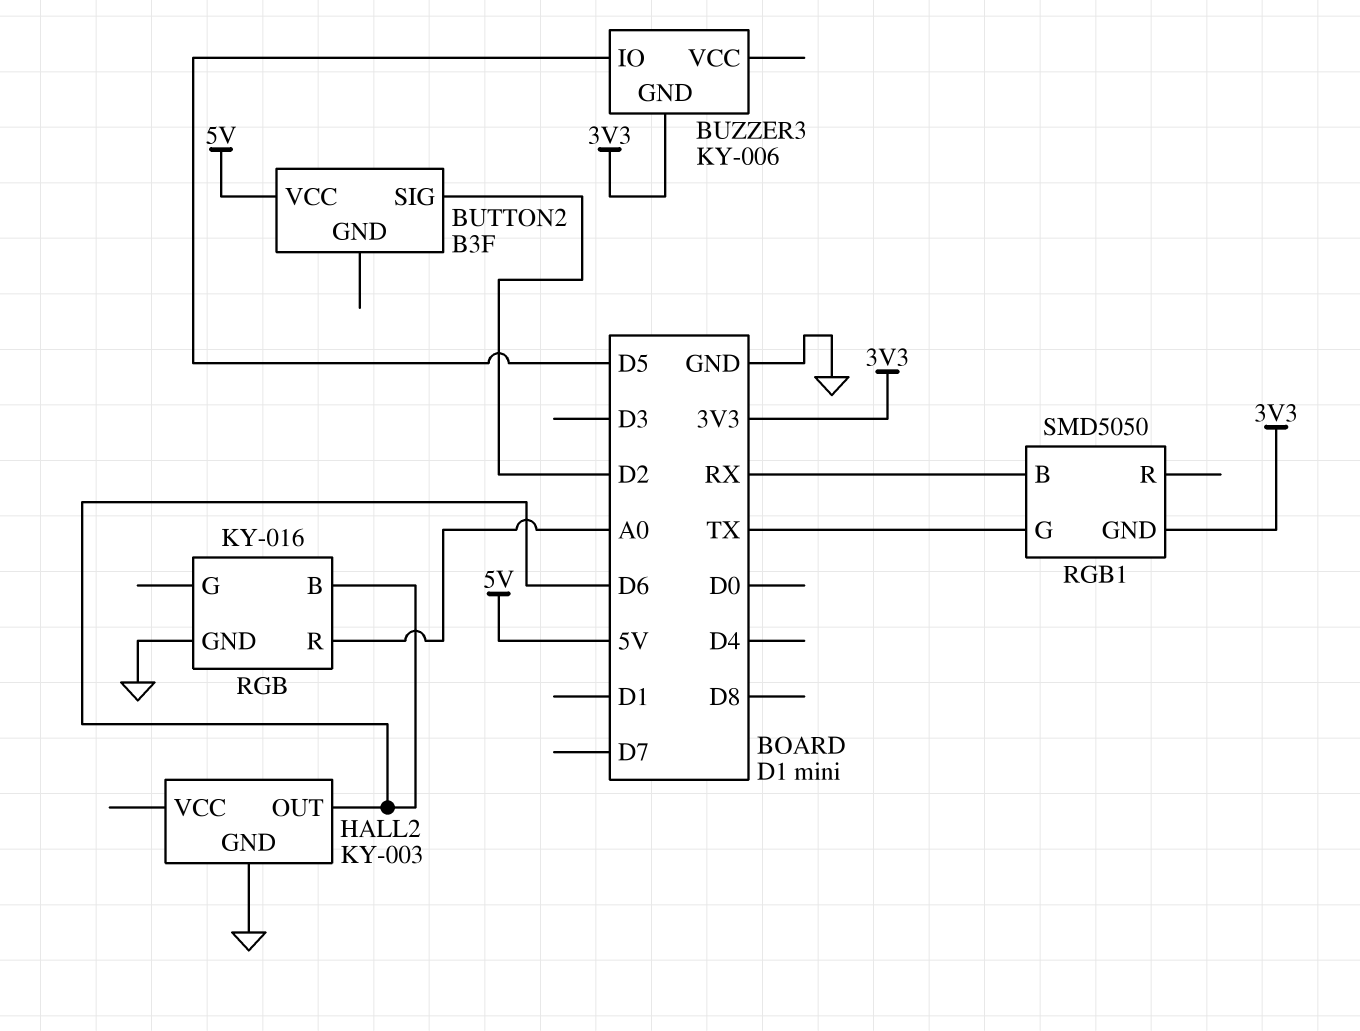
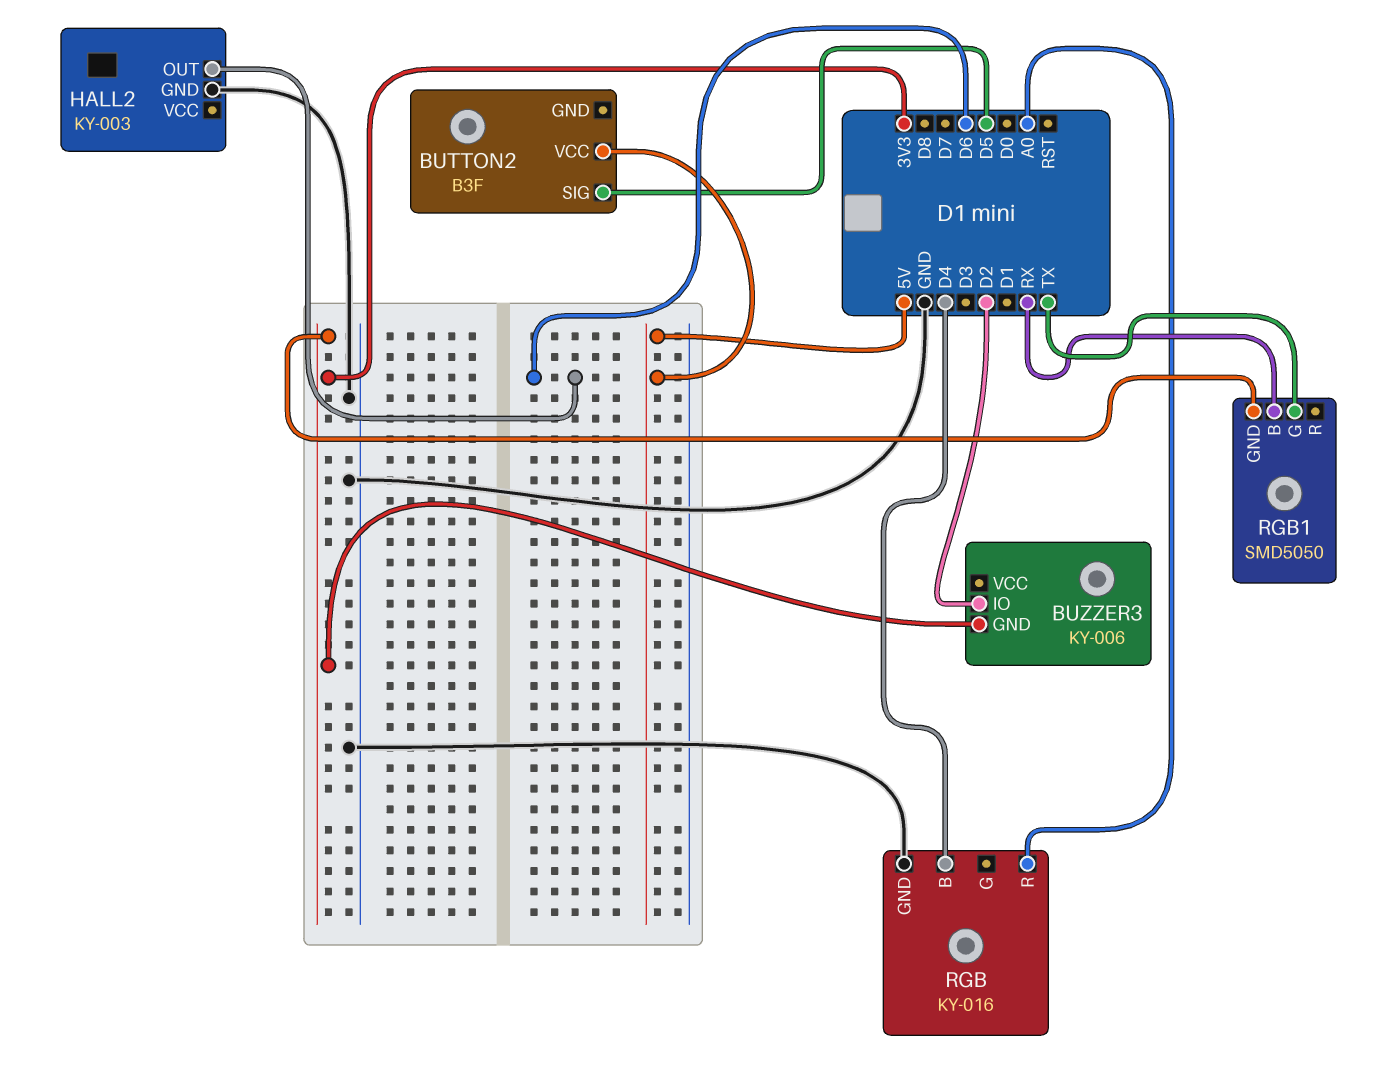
BUTTON2 pin SIG: D2 -> D5
BUZZER3 pin IO: D5 -> D2
RGB pin B: D6 -> D4

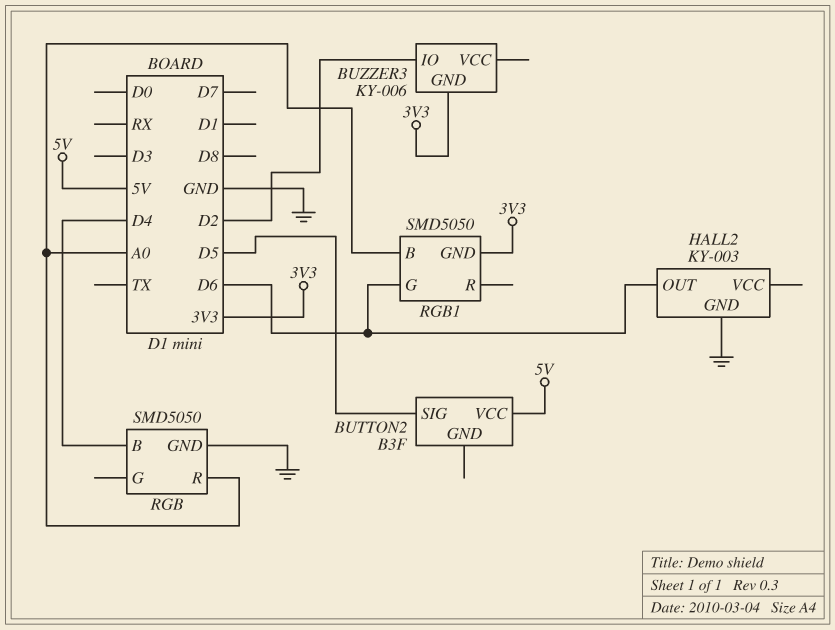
RGB: KY-016 -> SMD5050
RGB1 pin B: RX -> A0
RGB1 pin G: TX -> D6

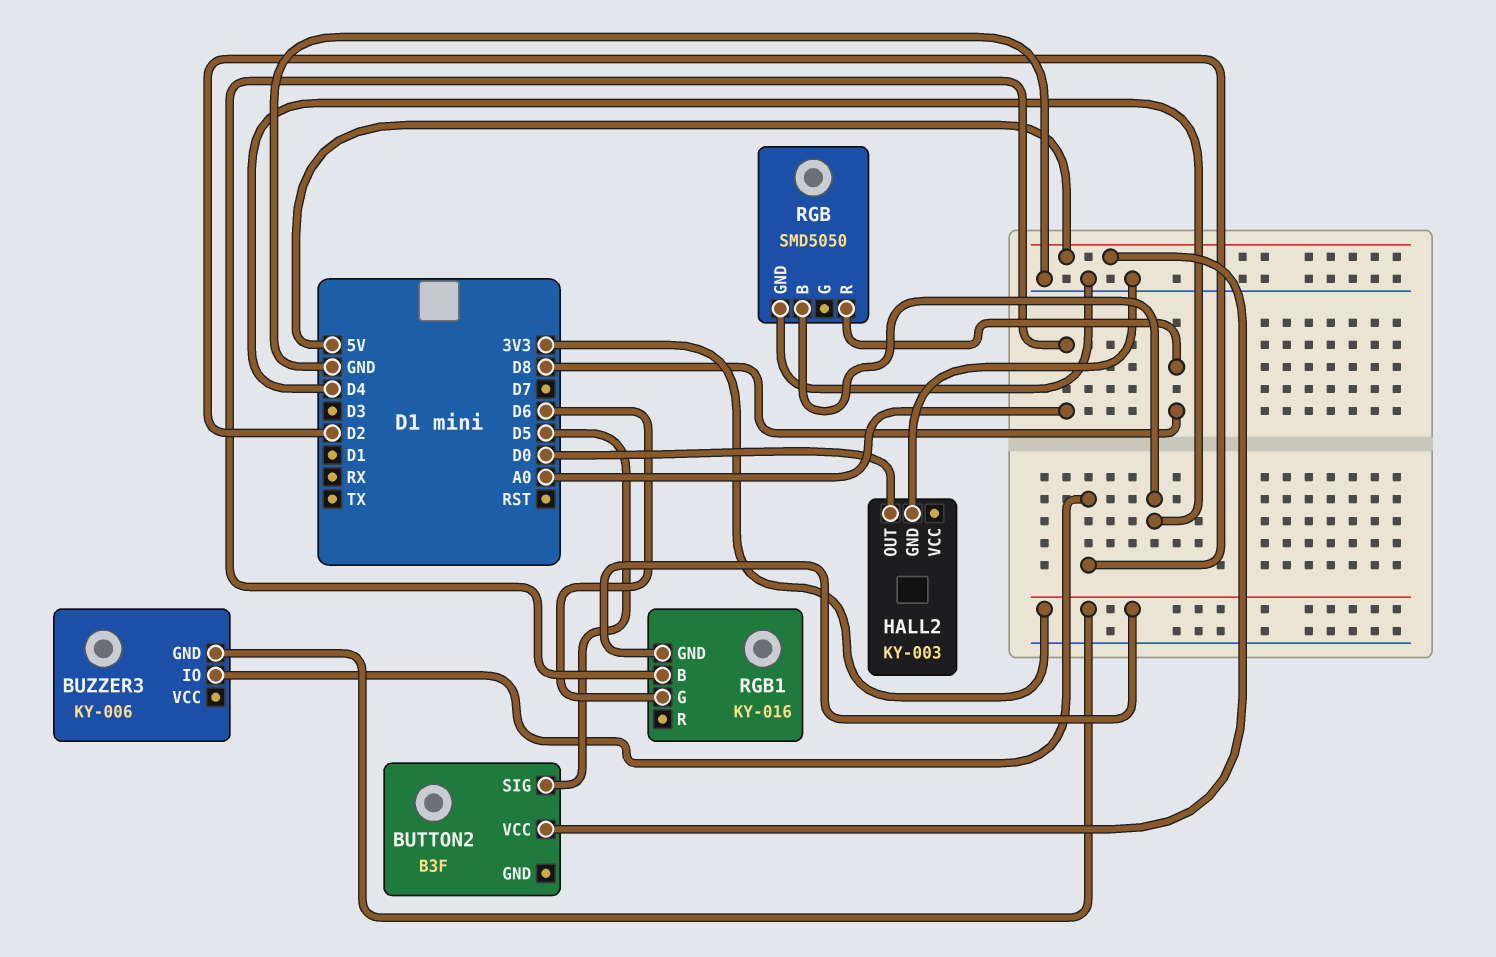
HALL2 pin OUT: D6 -> D0
RGB pin R: A0 -> D8
RGB1: SMD5050 -> KY-016

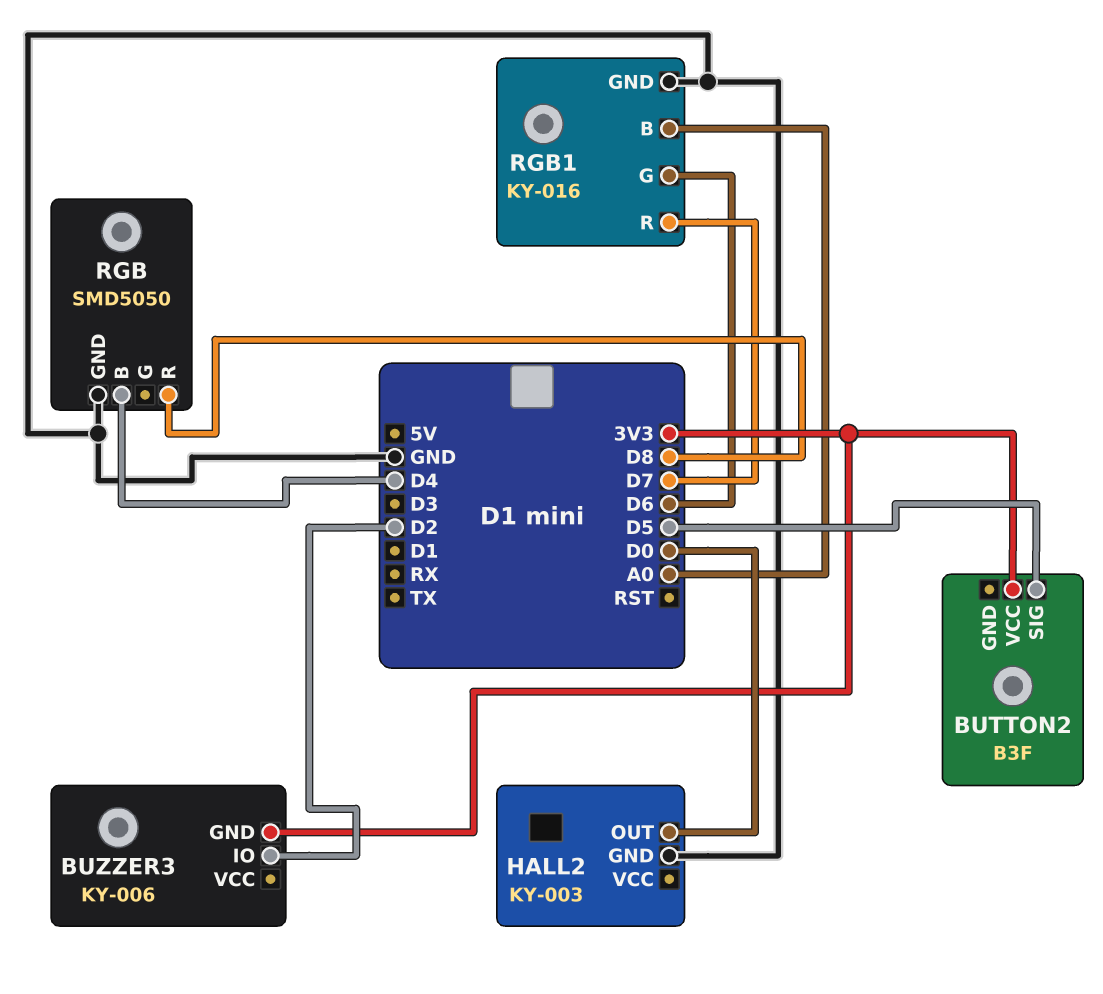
BUTTON2 pin VCC: 5V -> 3V3
RGB1 pin GND: 3V3 -> GND
RGB1 pin R: none -> D7

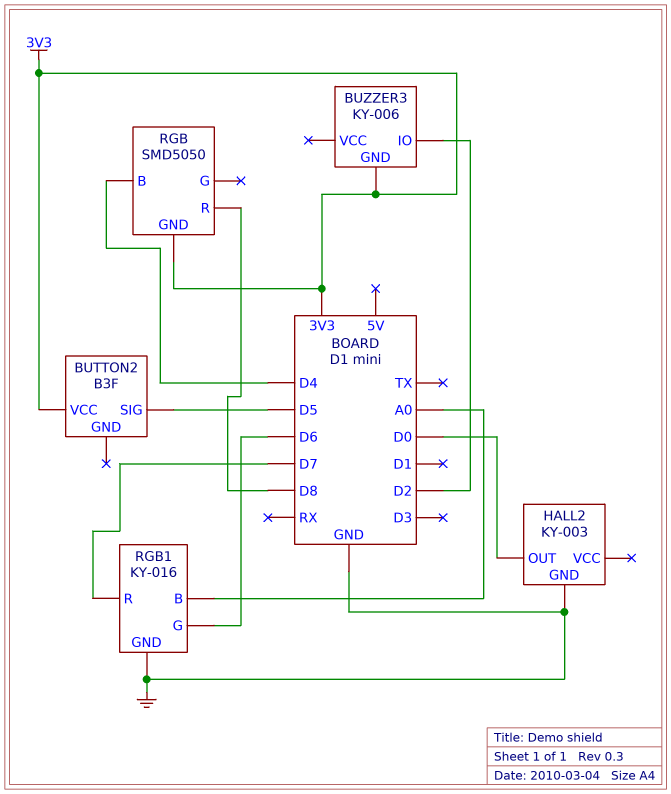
RGB pin GND: GND -> 3V3

